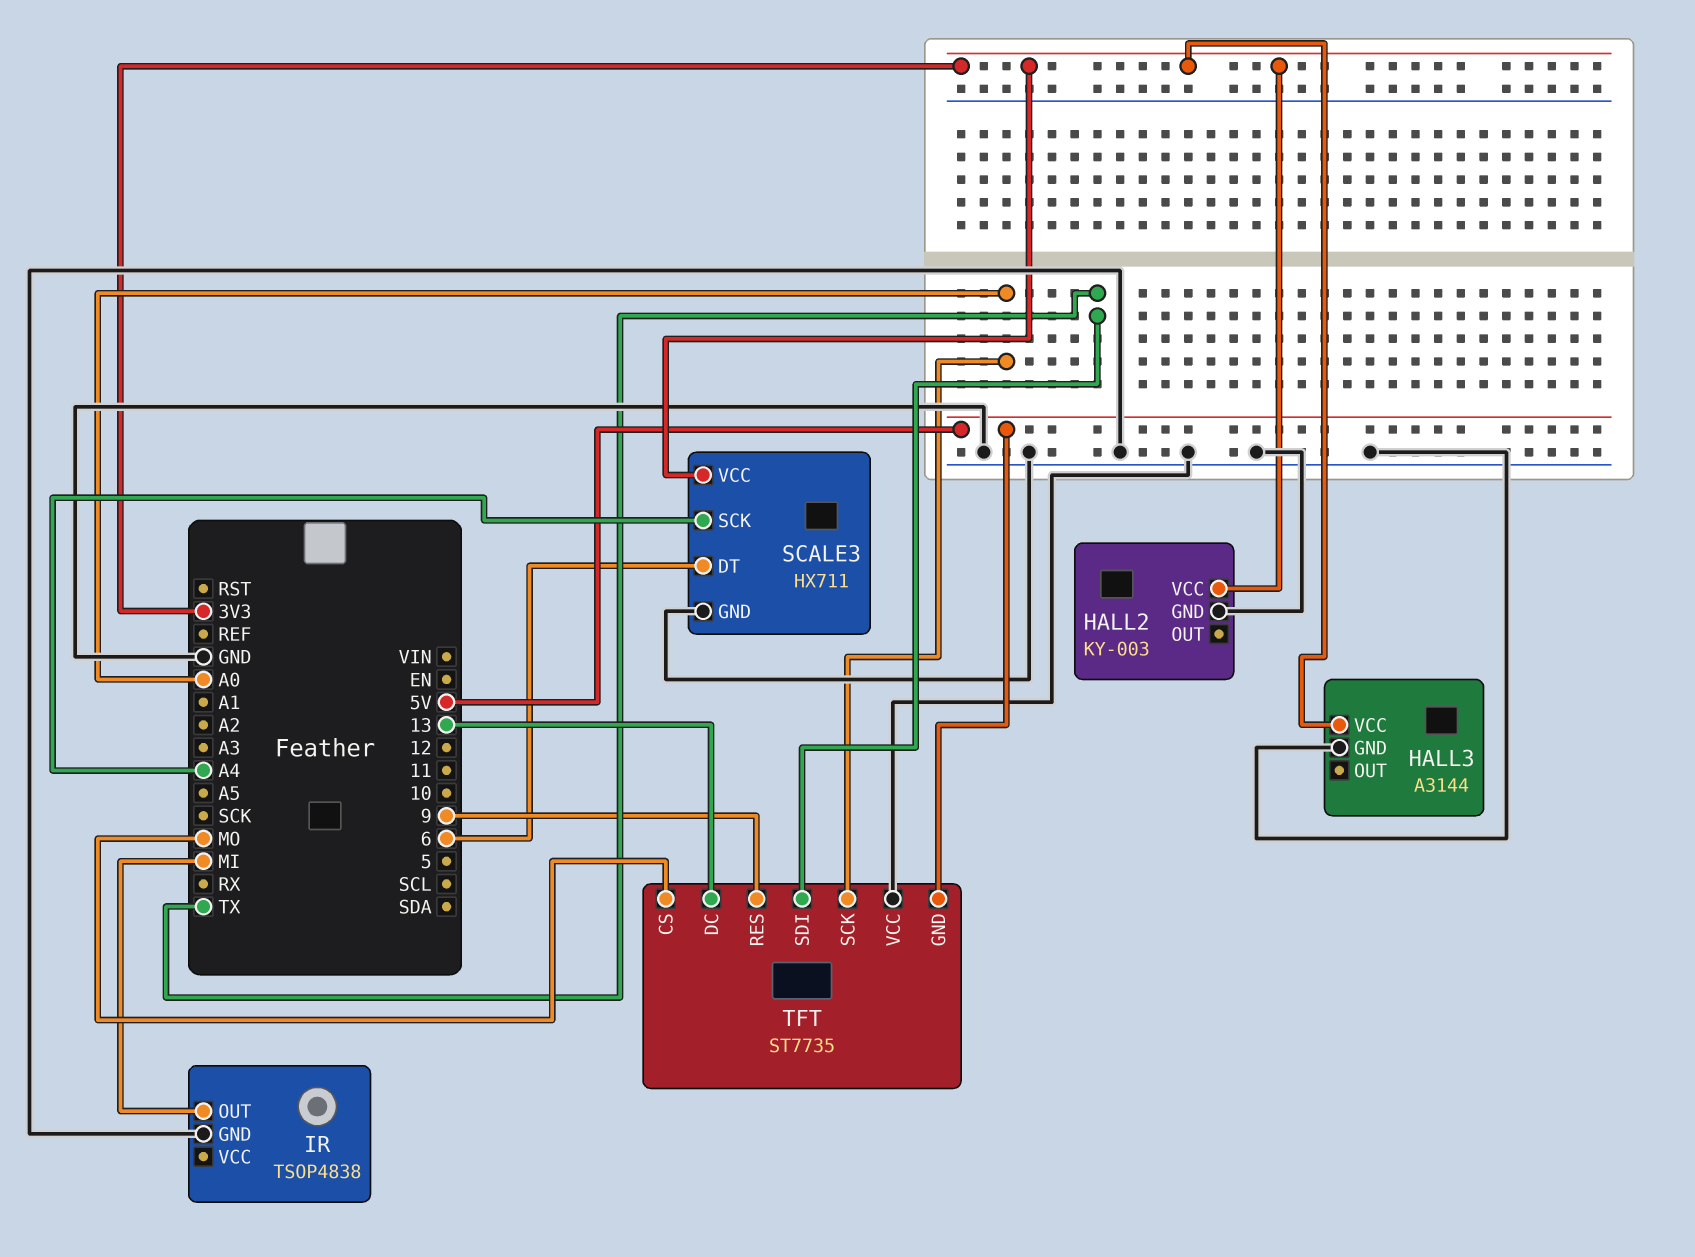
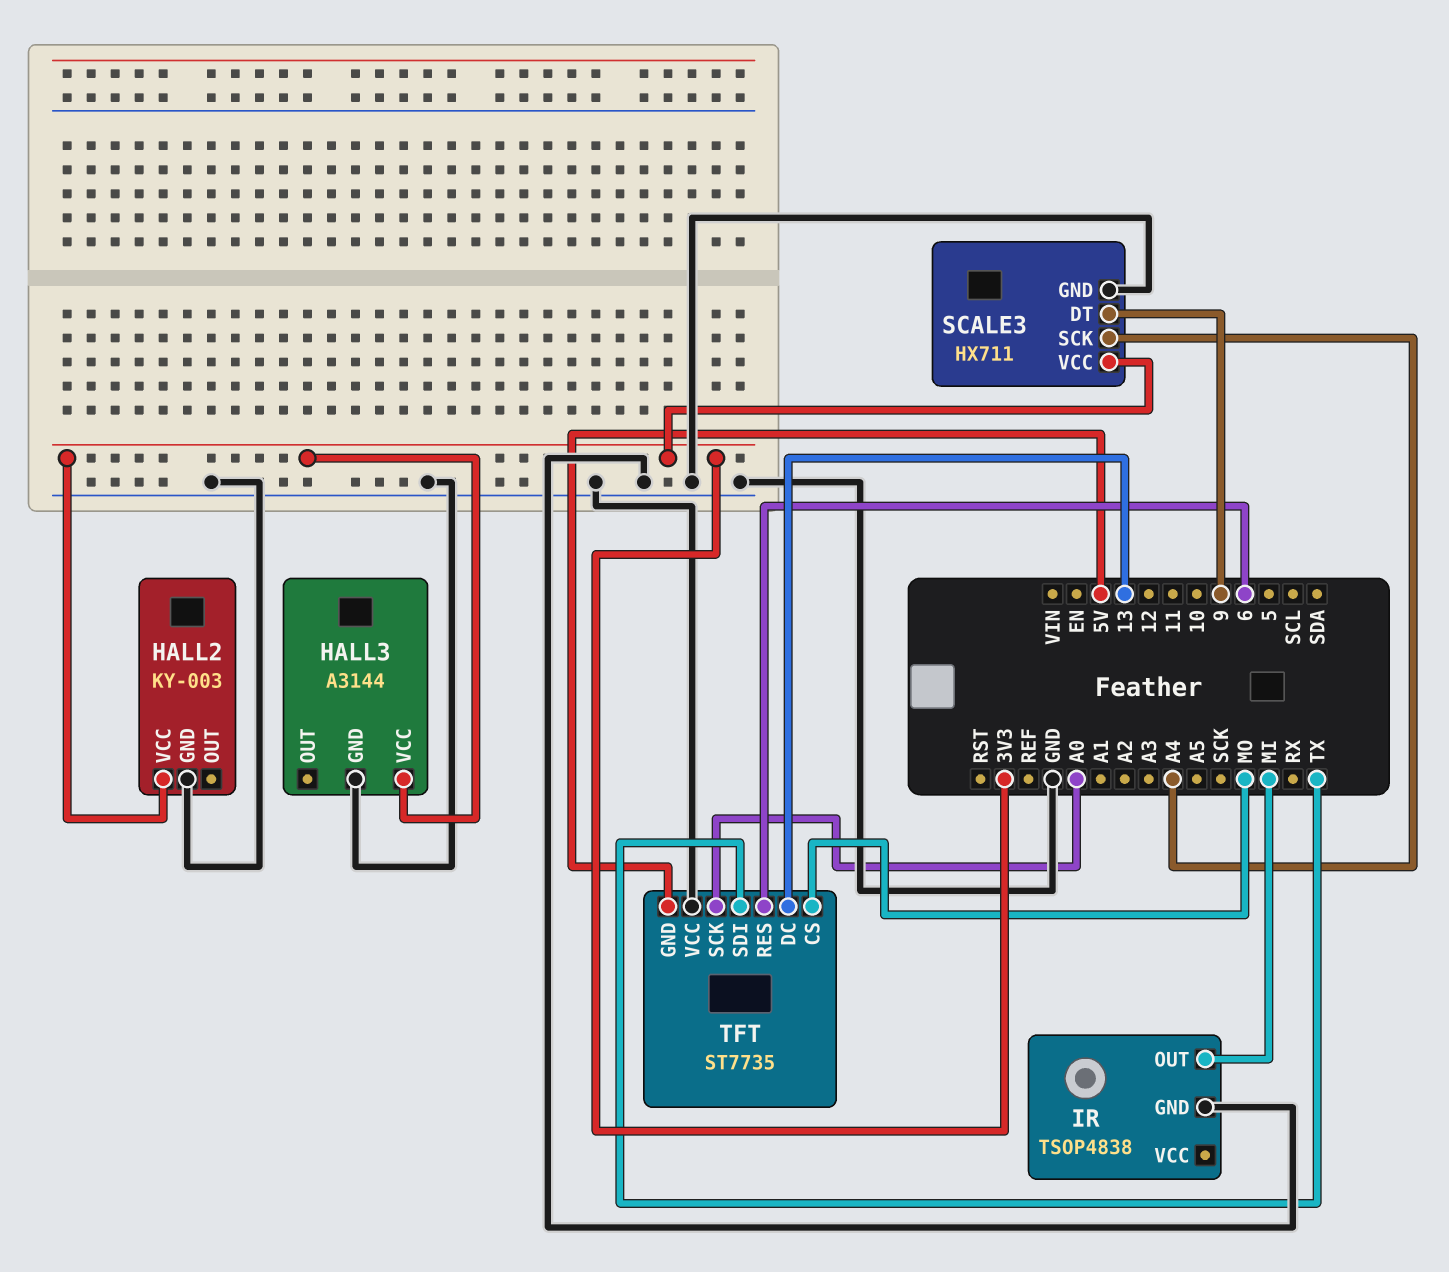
SCALE3 pin DT: 6 -> 9
TFT pin RES: 9 -> 6

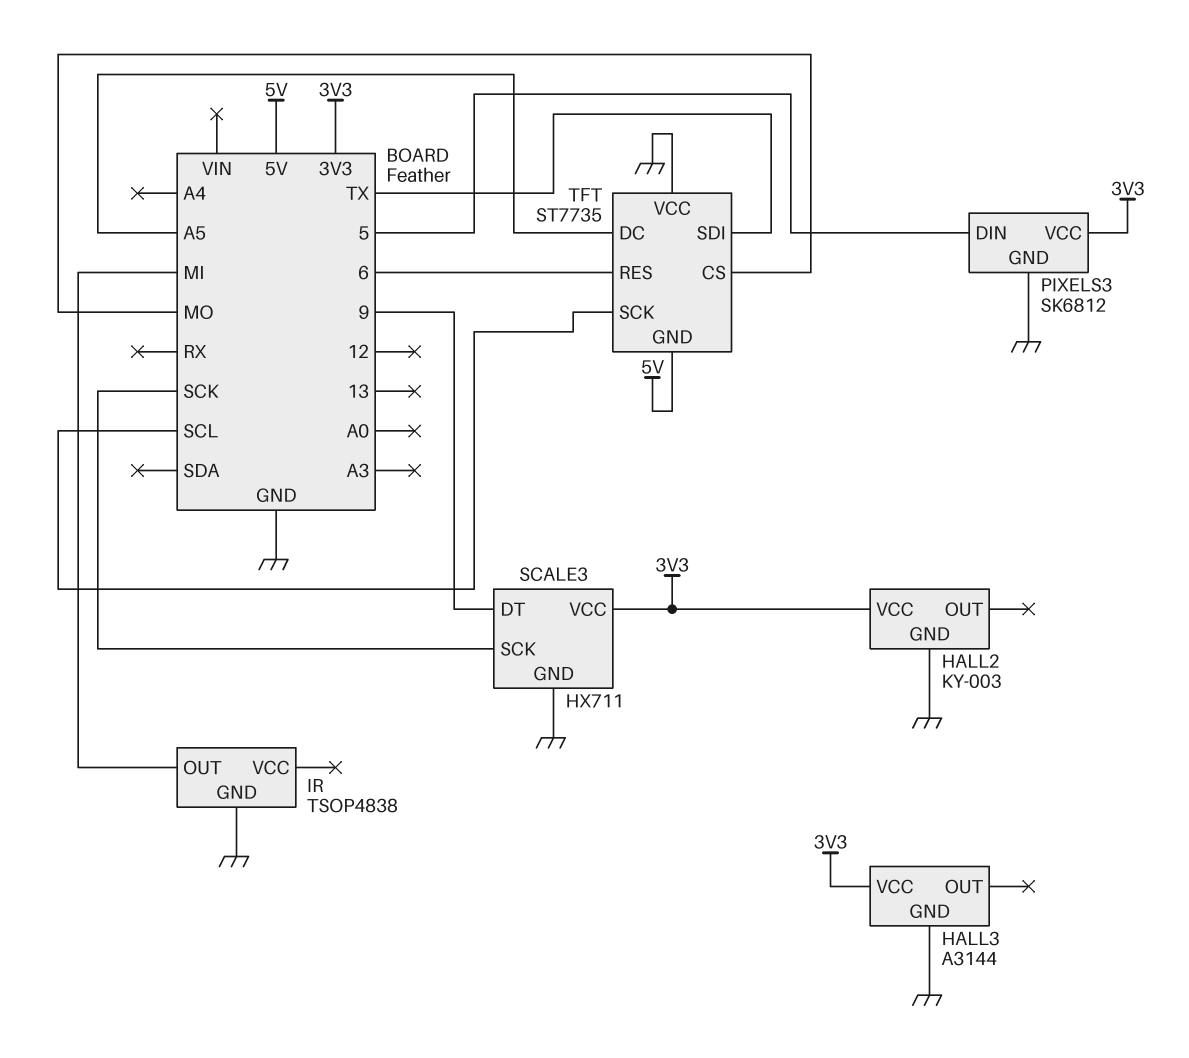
PIXELS3: none -> SK6812
PIXELS3 pin DIN: none -> 5
PIXELS3 pin GND: none -> GND
PIXELS3 pin VCC: none -> 3V3
SCALE3 pin SCK: A4 -> SCK
TFT pin DC: 13 -> A5
TFT pin SCK: A0 -> SCL

